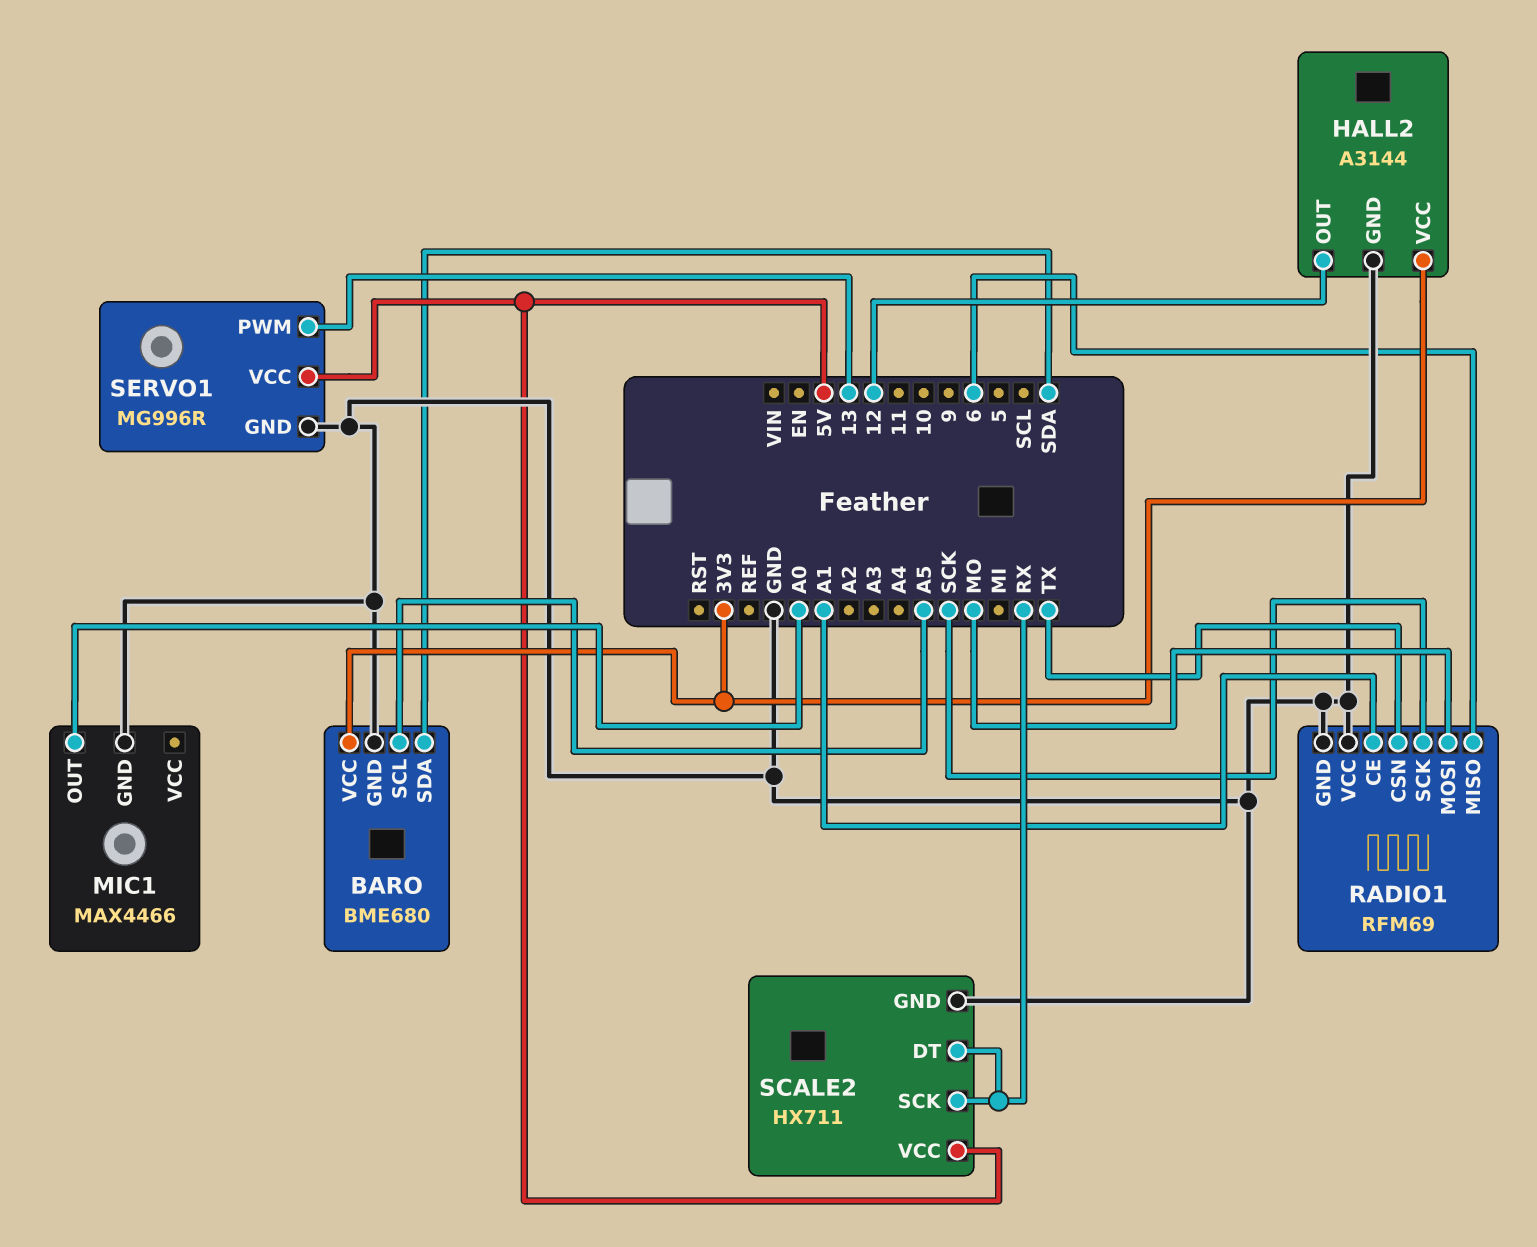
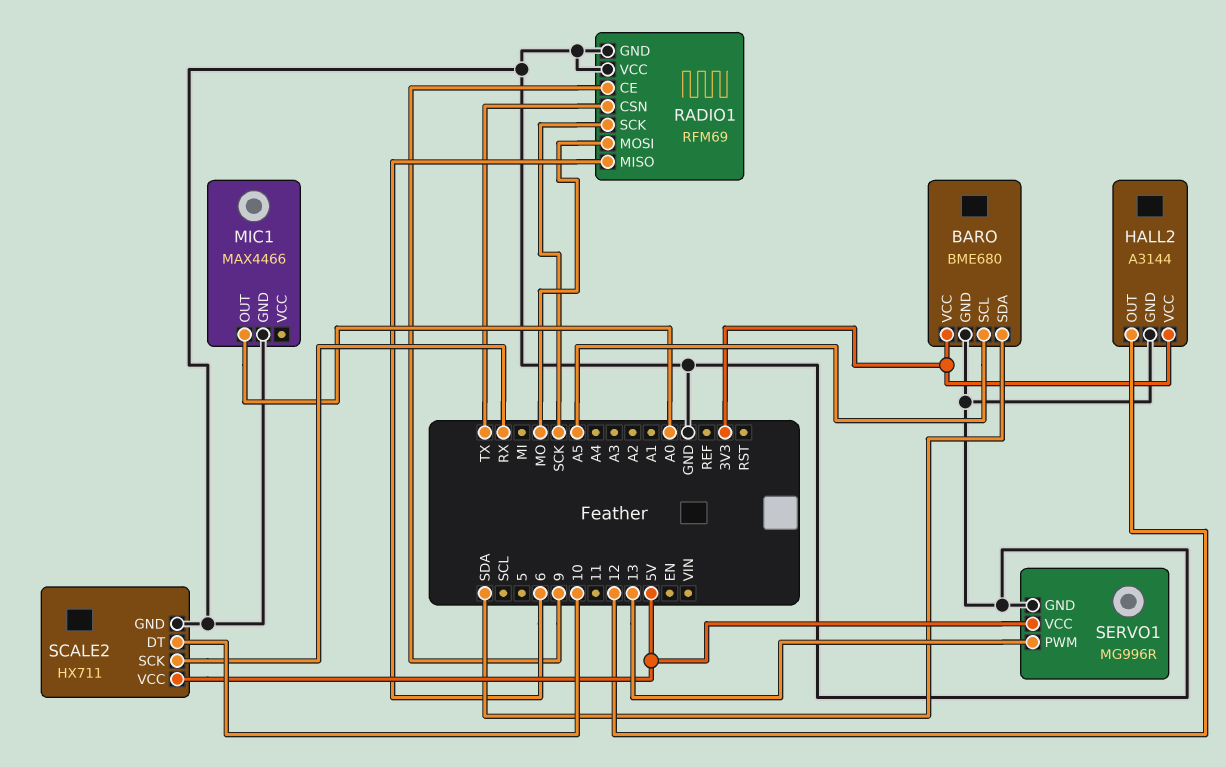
RADIO1 pin CE: A1 -> 9
SCALE2 pin DT: RX -> 10

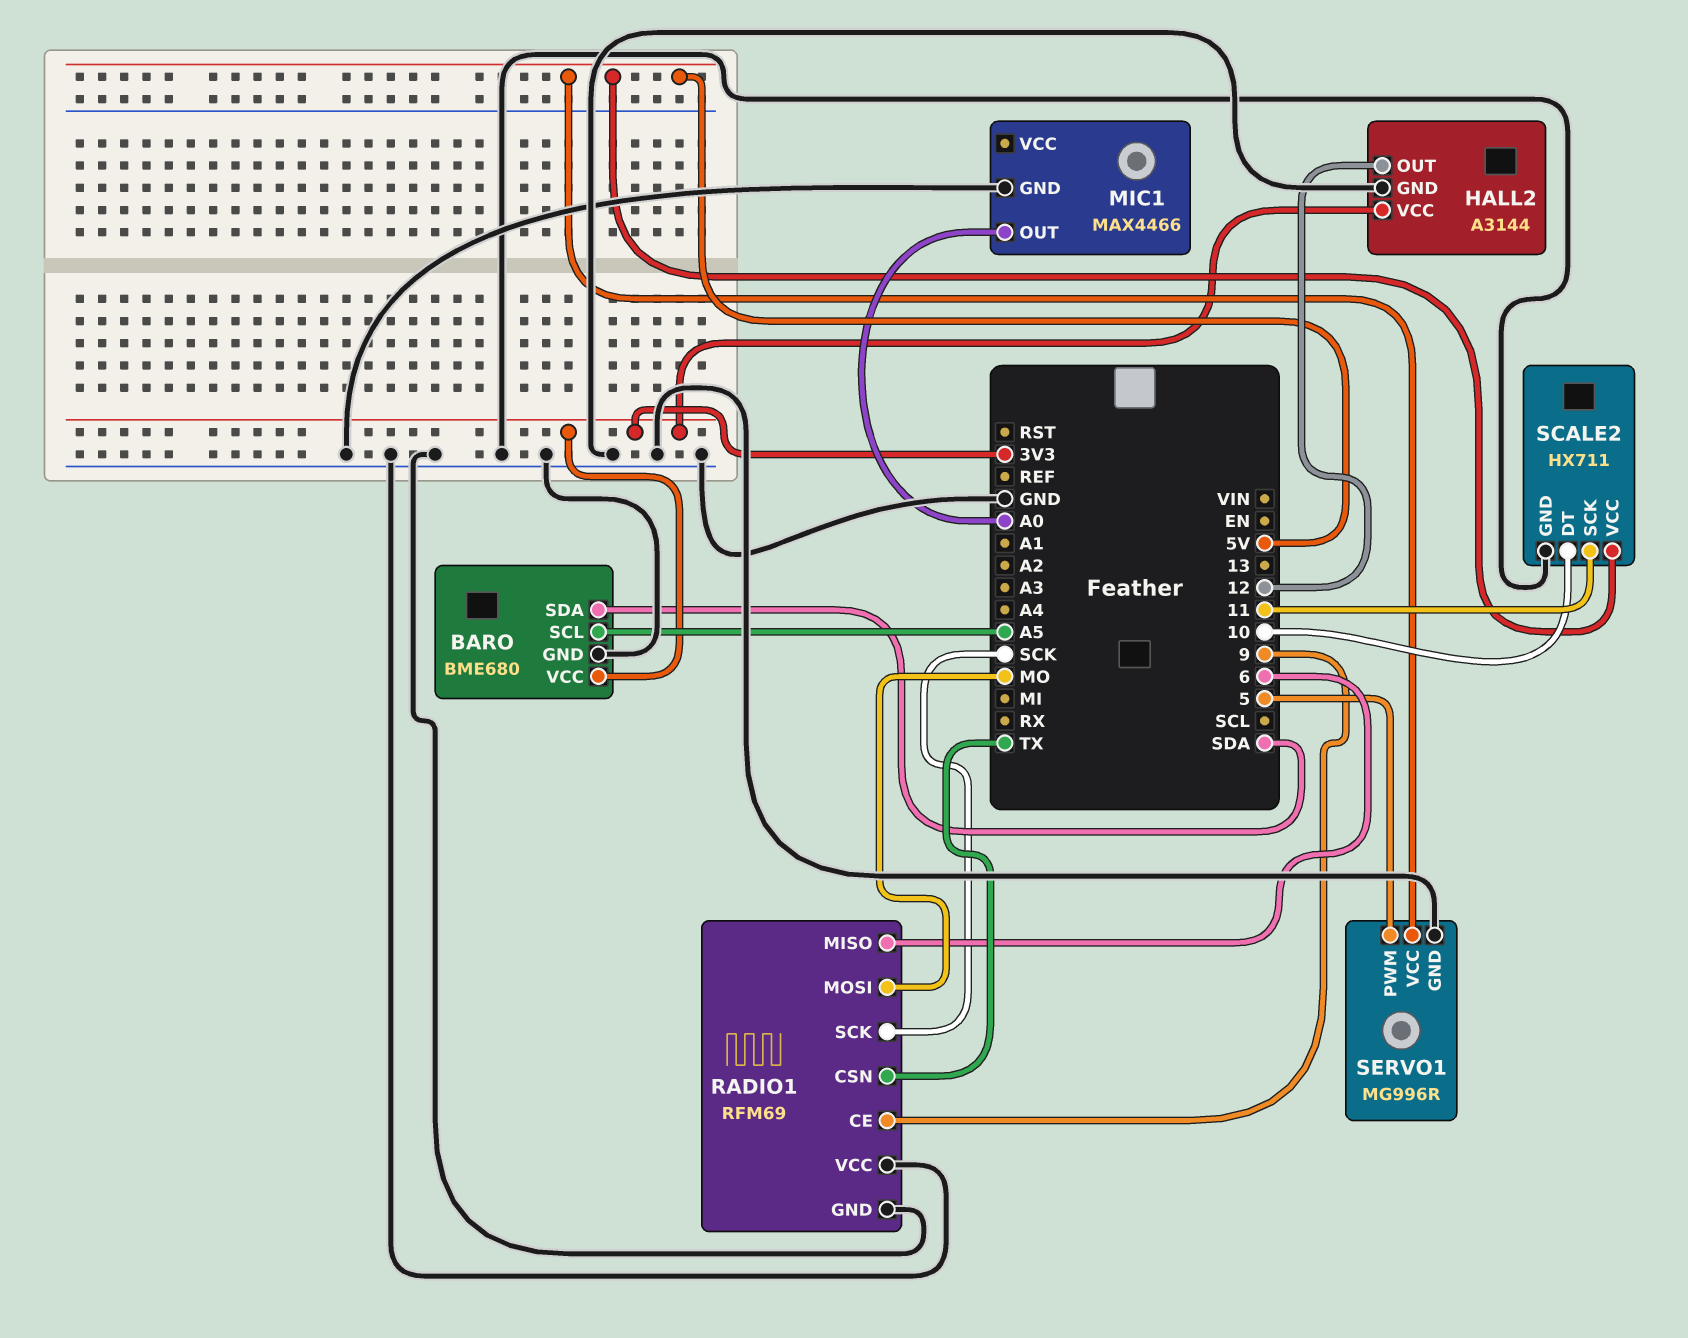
SCALE2 pin SCK: RX -> 11
SERVO1 pin PWM: 13 -> 5

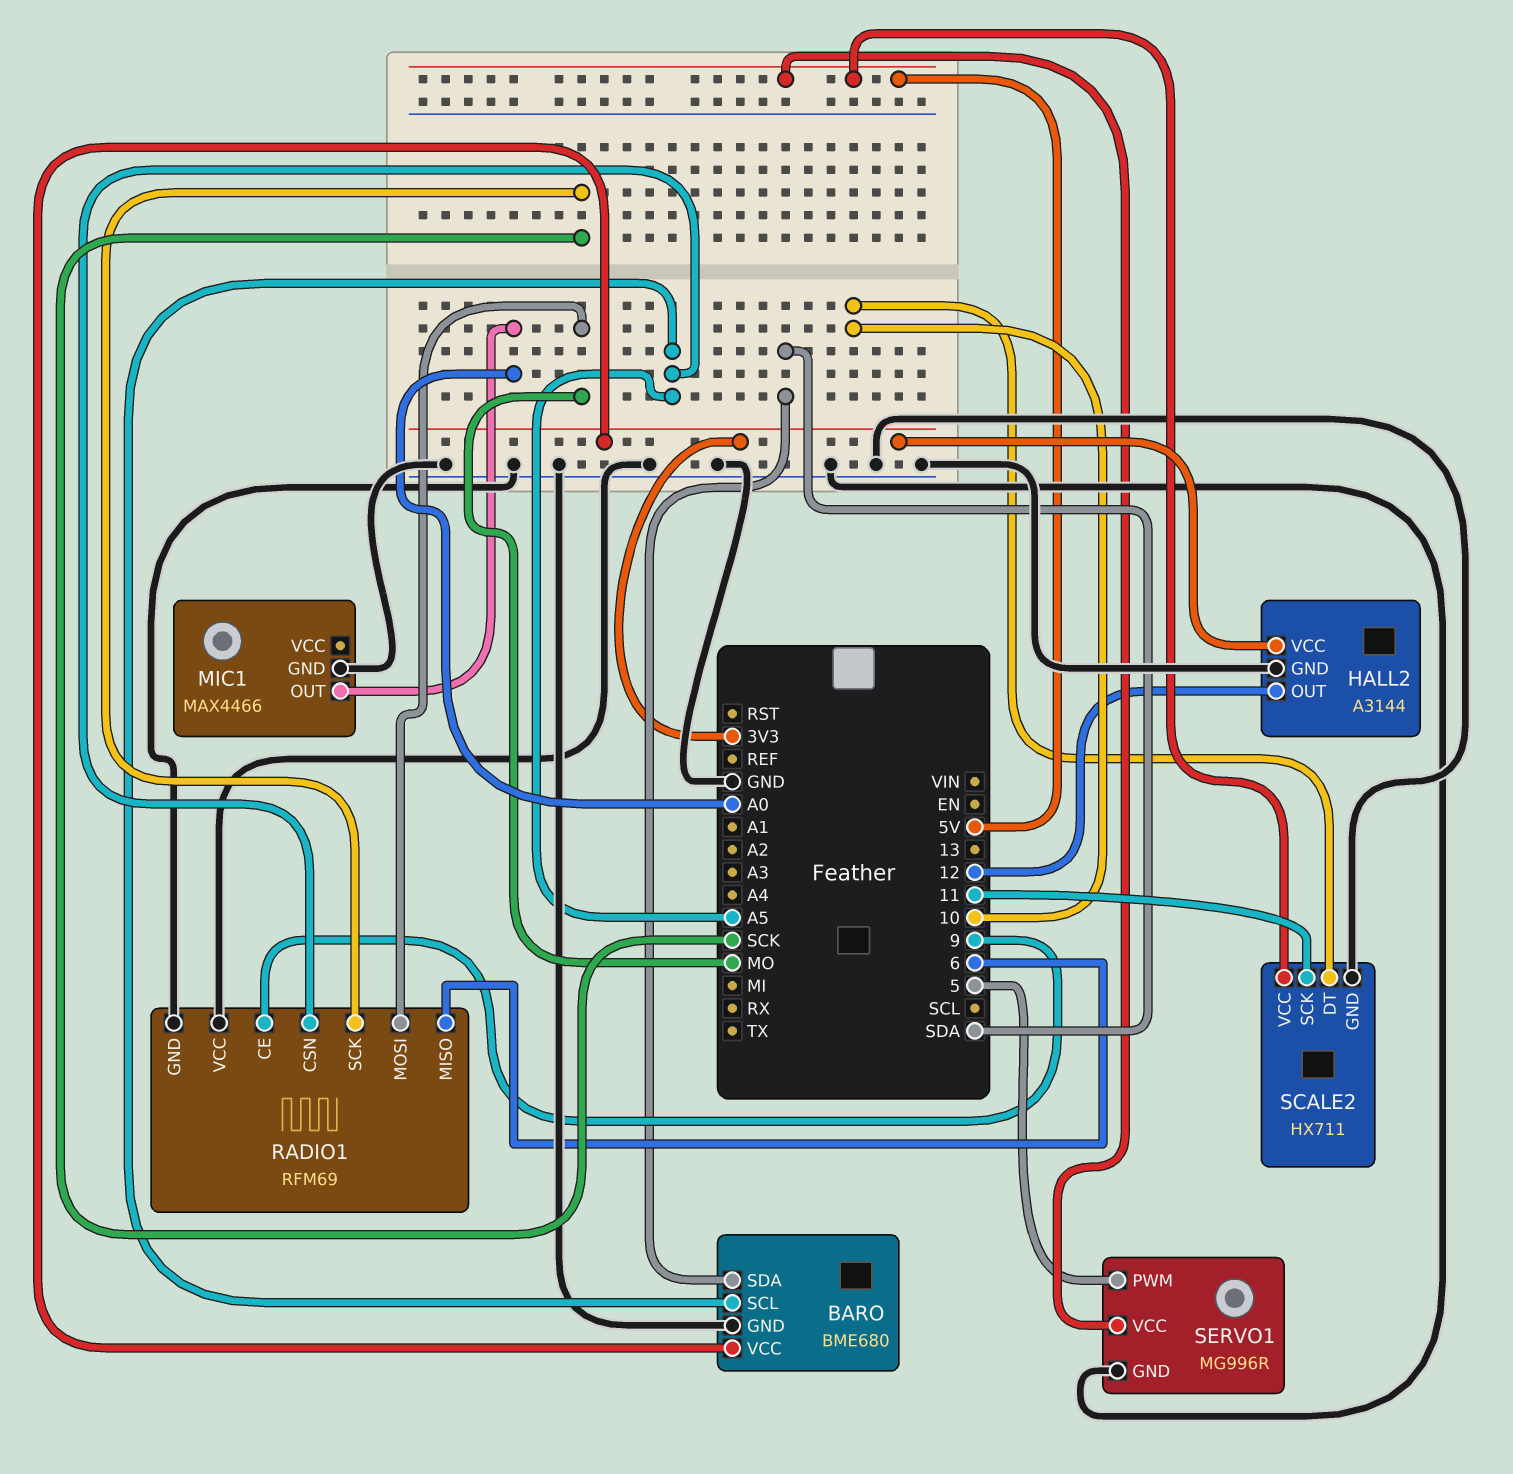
RADIO1 pin CSN: TX -> A5

